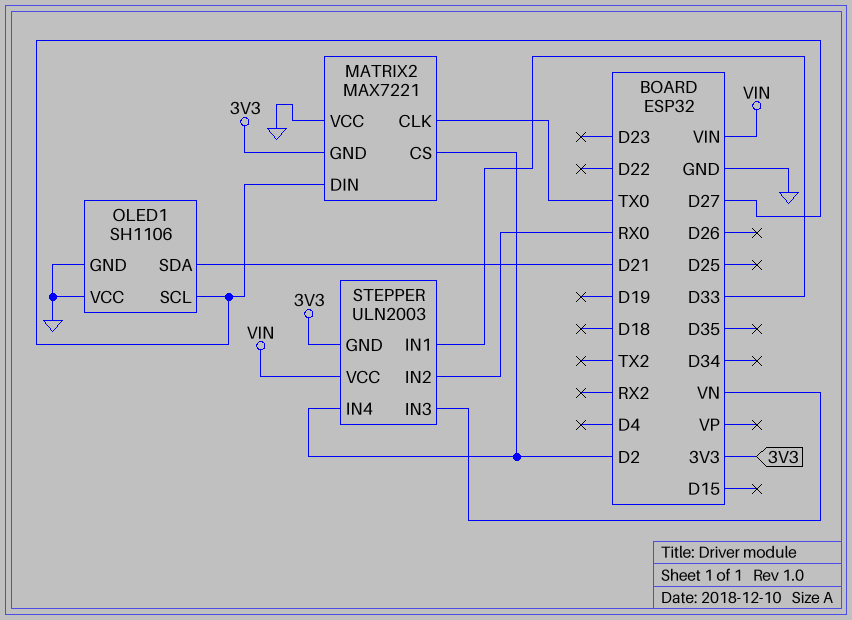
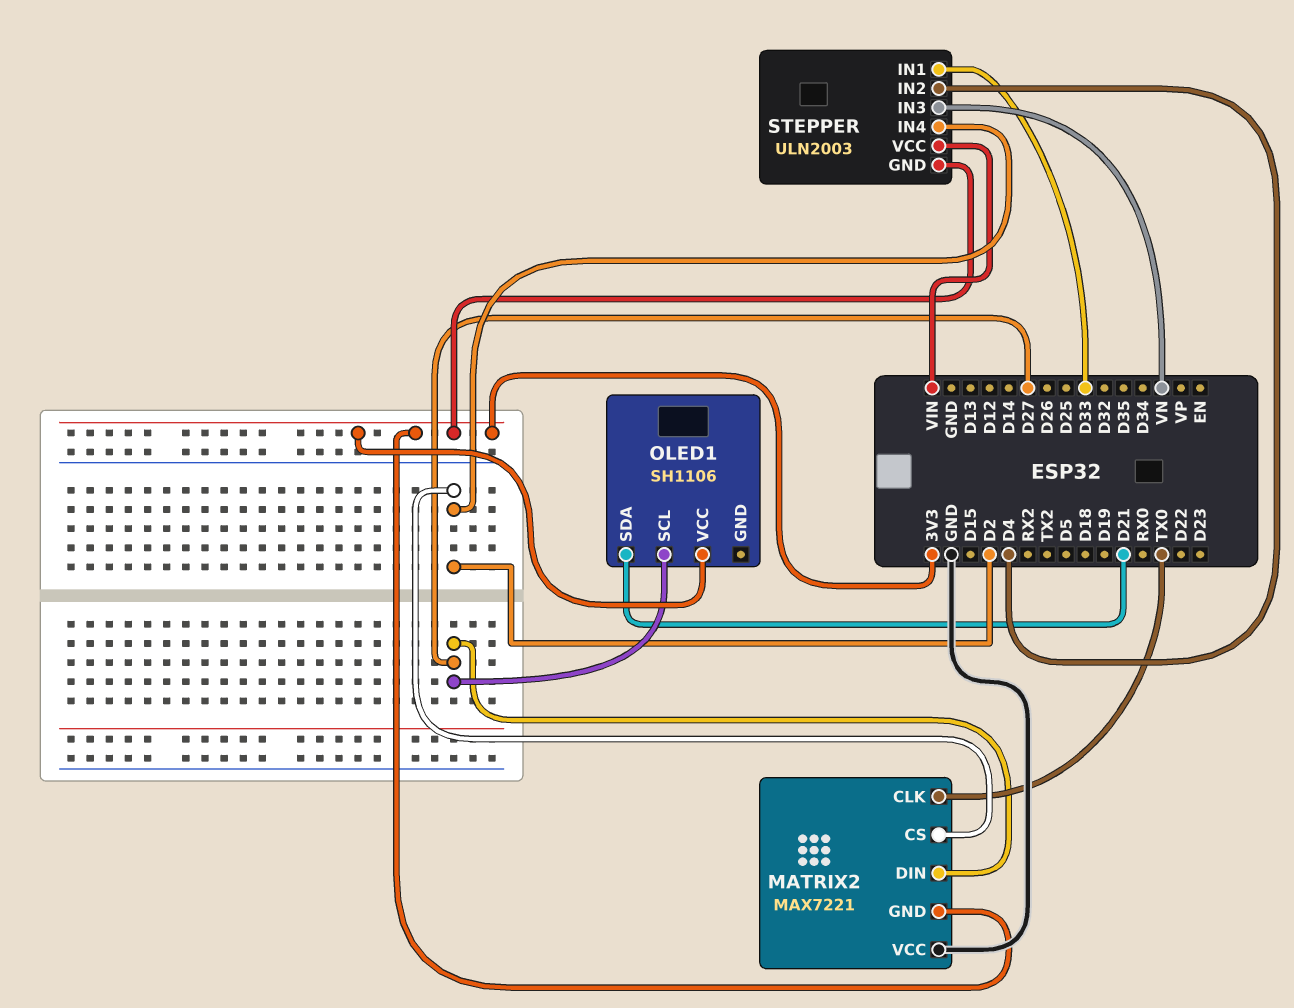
OLED1 pin GND: GND -> none
OLED1 pin VCC: GND -> 3V3
STEPPER pin IN2: RX0 -> D4

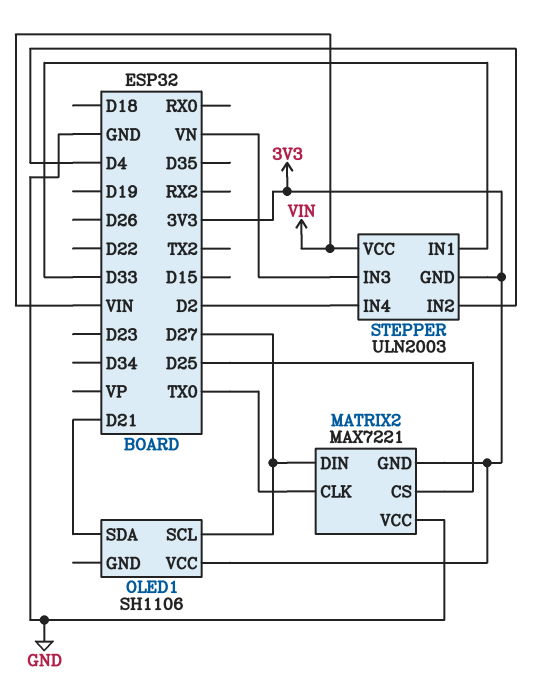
MATRIX2 pin CS: D2 -> D25

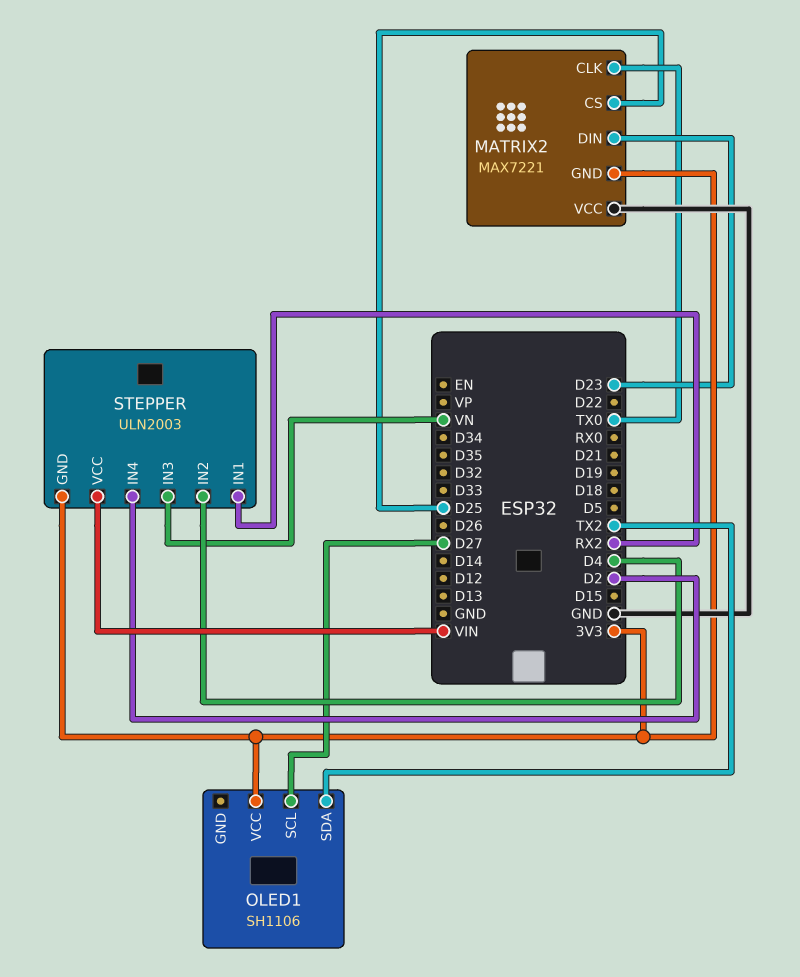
MATRIX2 pin DIN: D27 -> D23
OLED1 pin SDA: D21 -> TX2
STEPPER pin IN1: D33 -> RX2

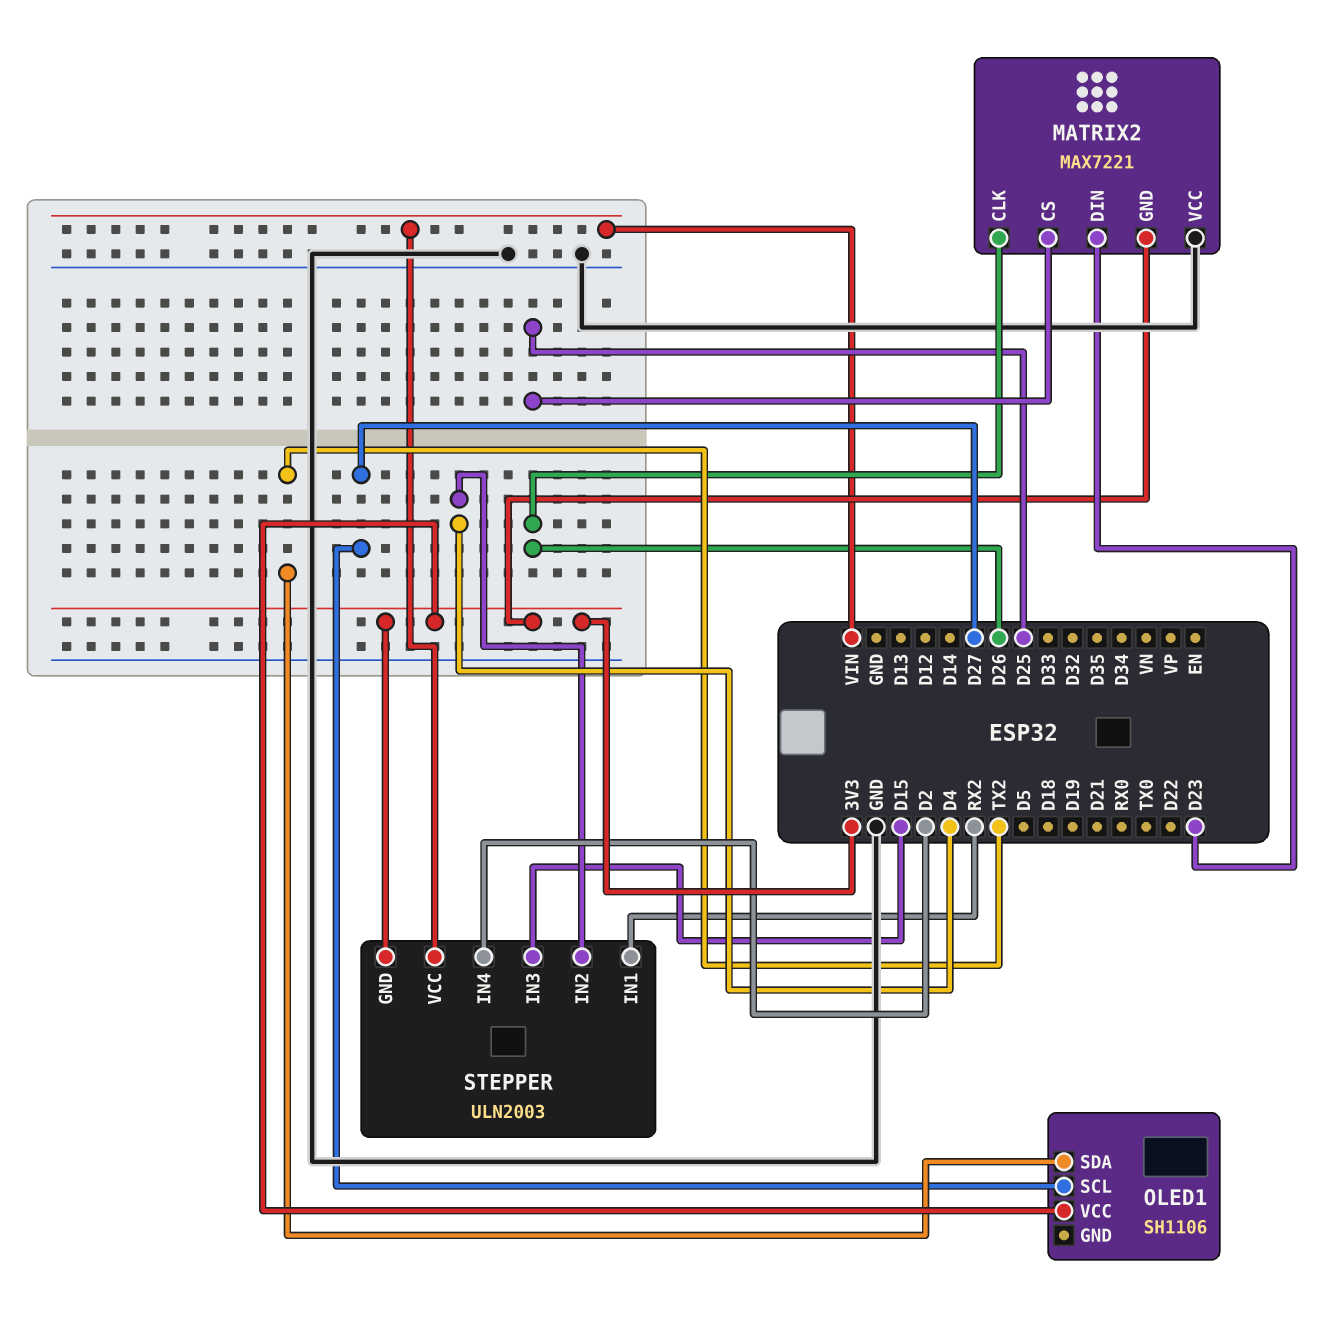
MATRIX2 pin CLK: TX0 -> D26
STEPPER pin IN3: VN -> D15

